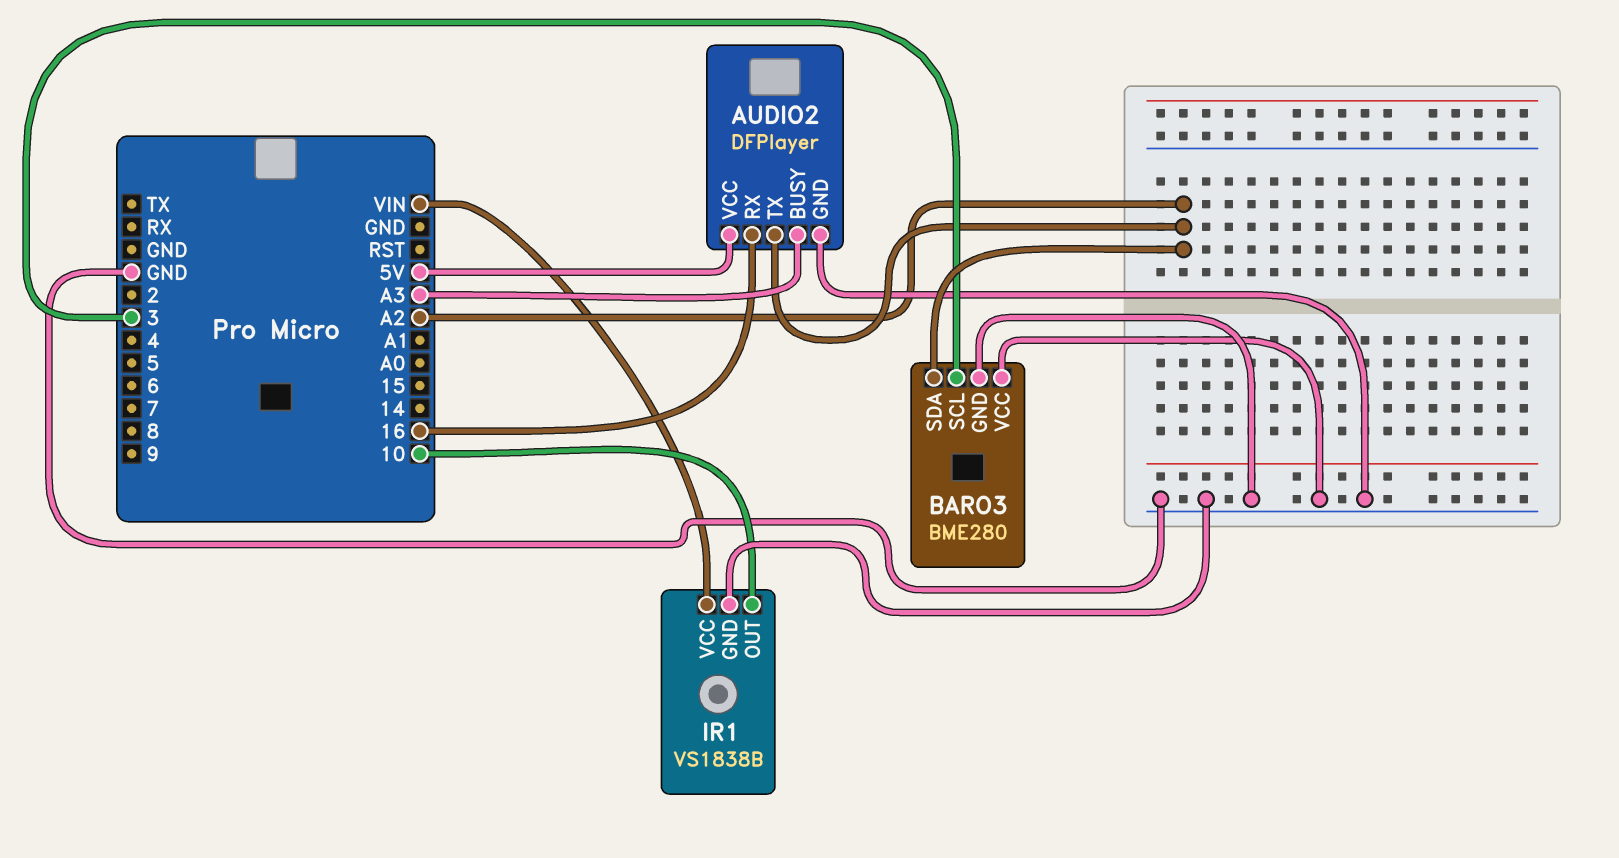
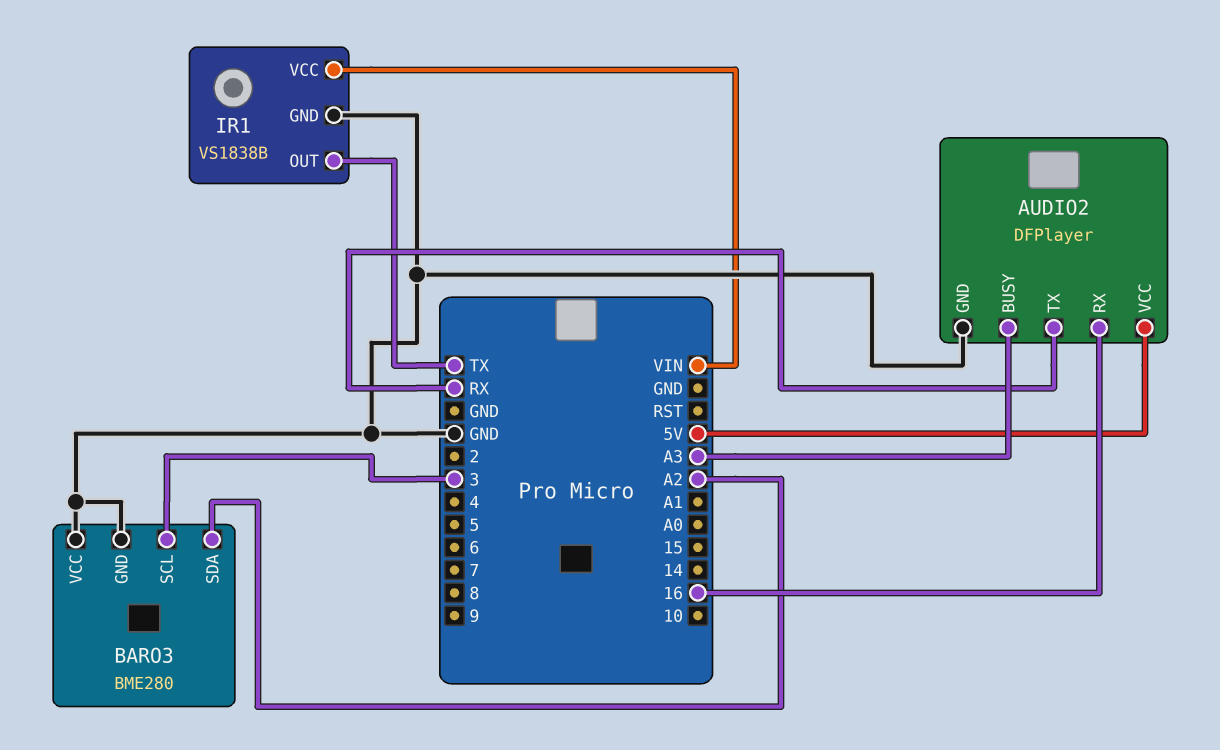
AUDIO2 pin TX: A2 -> RX
IR1 pin OUT: 10 -> TX

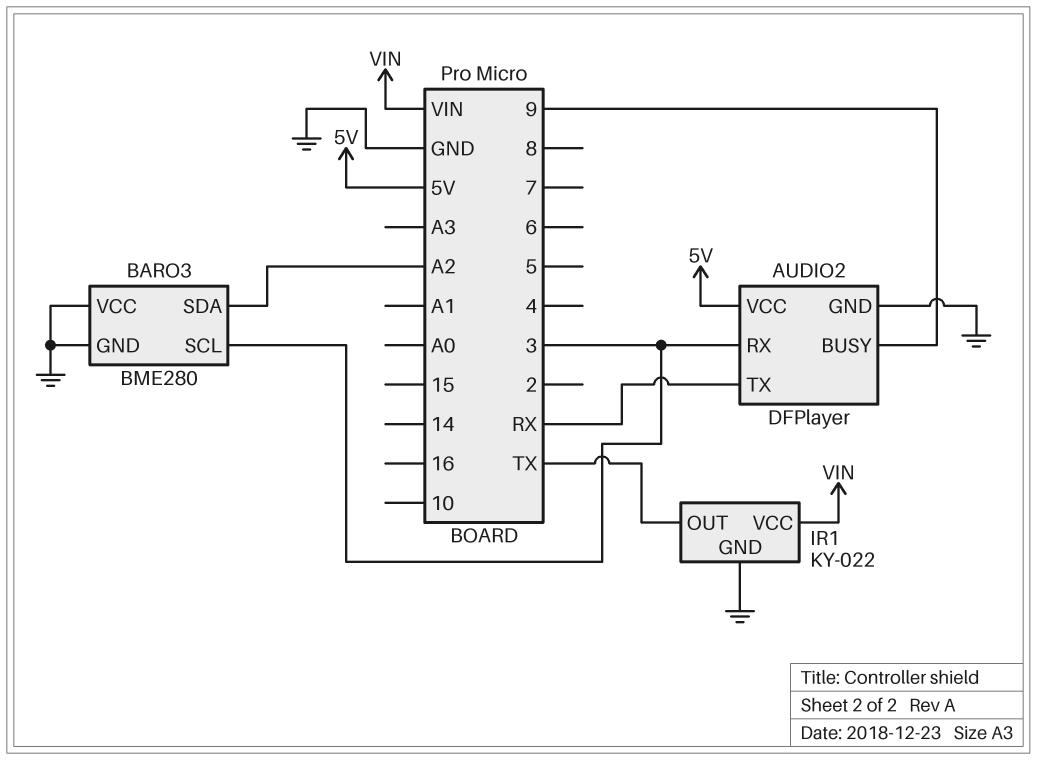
AUDIO2 pin BUSY: A3 -> 9
AUDIO2 pin RX: 16 -> 3
IR1: VS1838B -> KY-022

